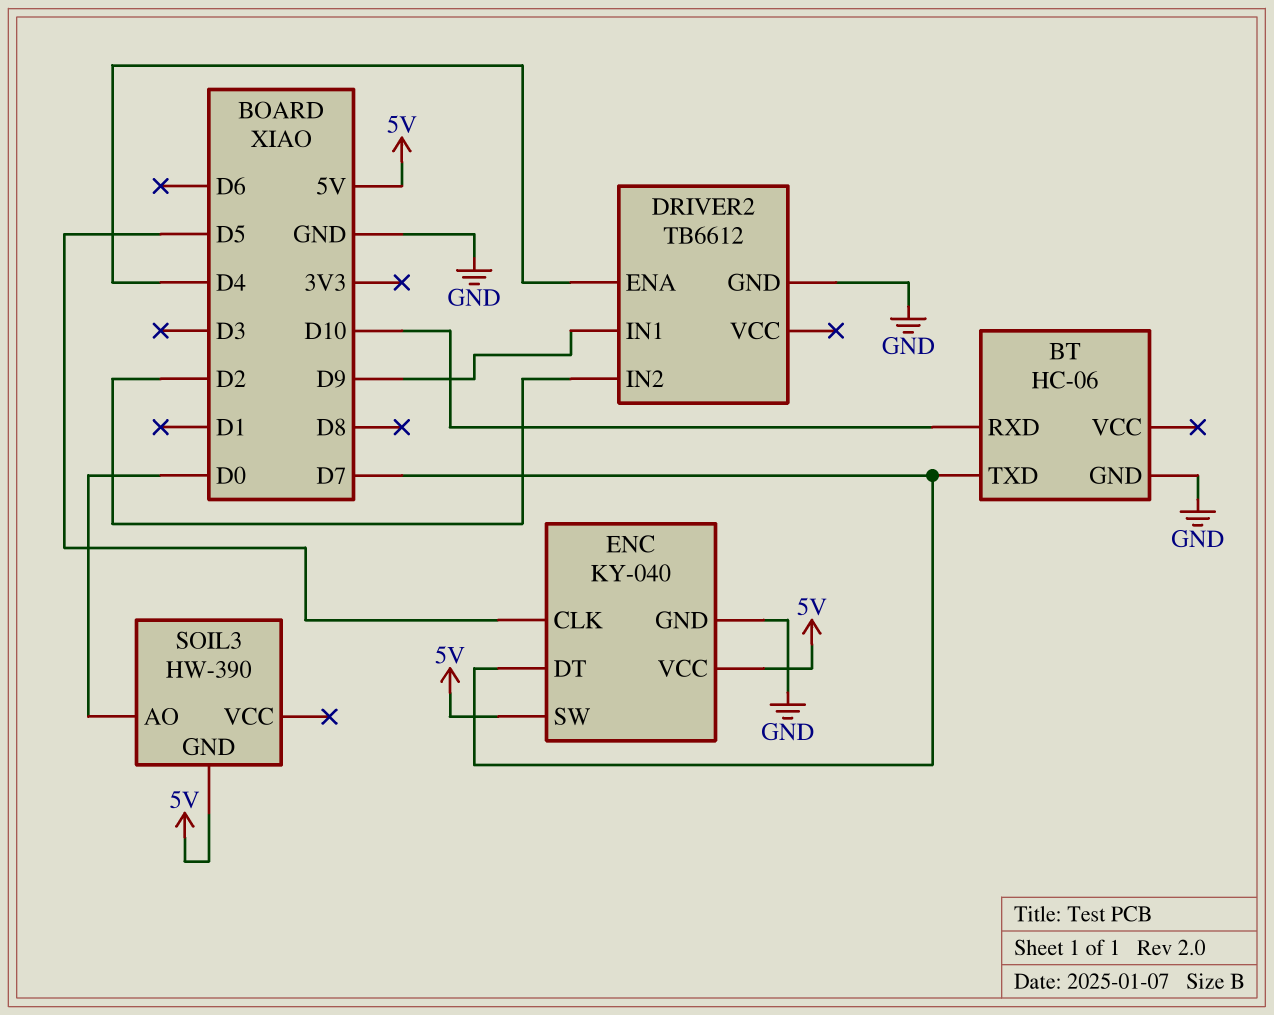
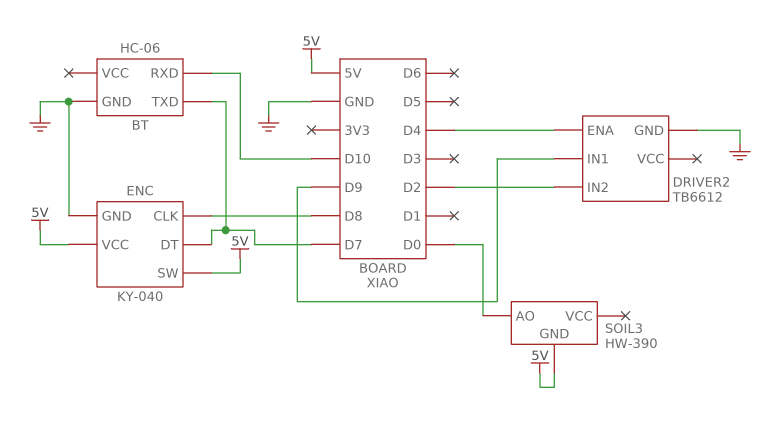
ENC pin CLK: D5 -> D8

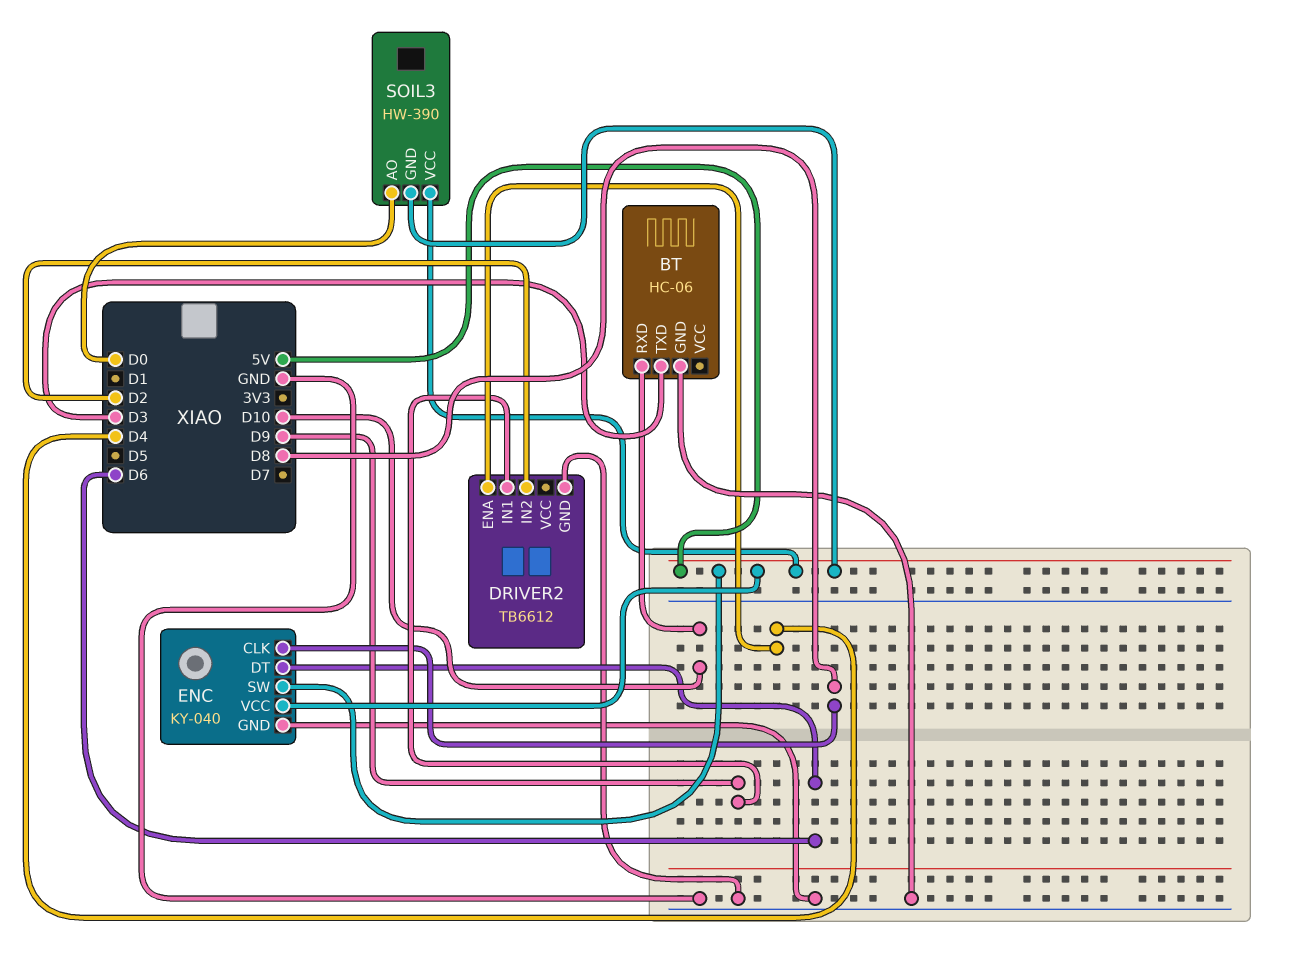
BT pin TXD: D7 -> D3
ENC pin DT: D7 -> D6
SOIL3 pin VCC: none -> 5V

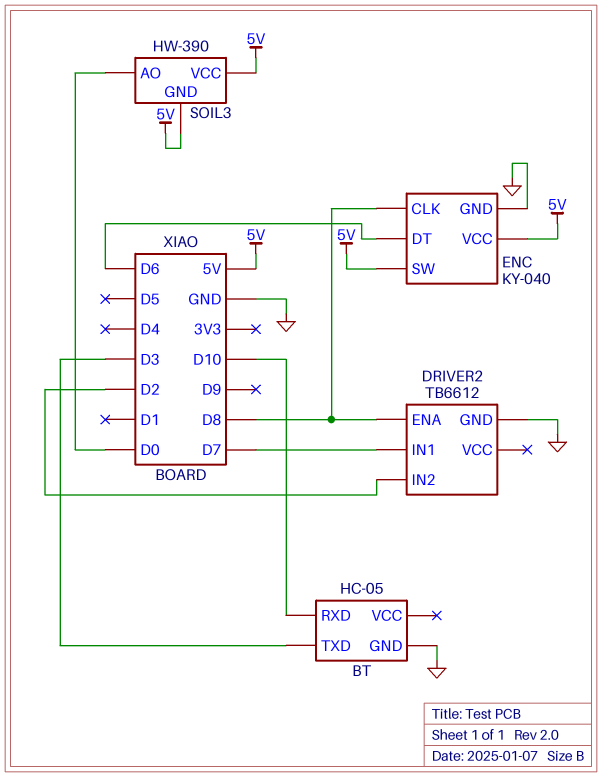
BT: HC-06 -> HC-05
DRIVER2 pin ENA: D4 -> D8
DRIVER2 pin IN1: D9 -> D7

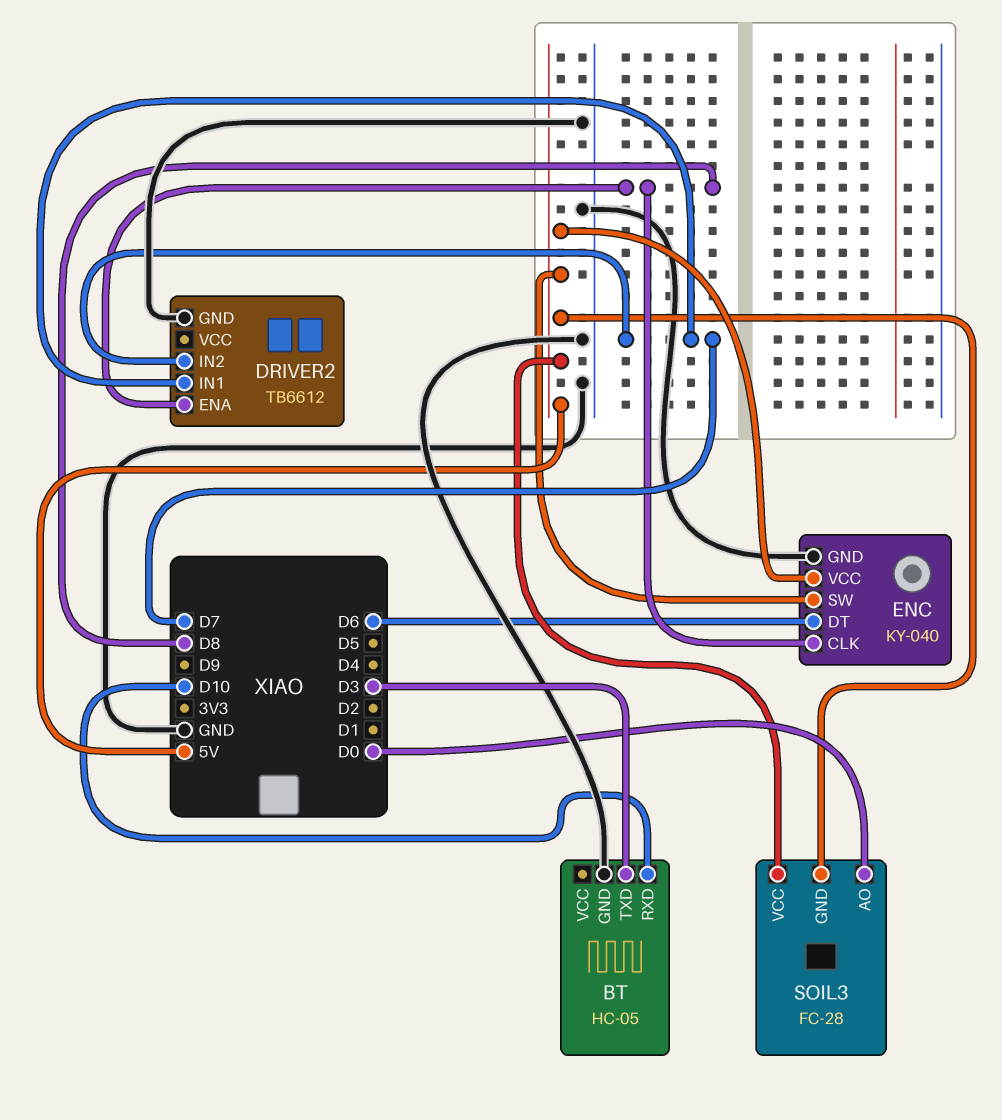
DRIVER2 pin IN2: D2 -> D7
SOIL3: HW-390 -> FC-28

